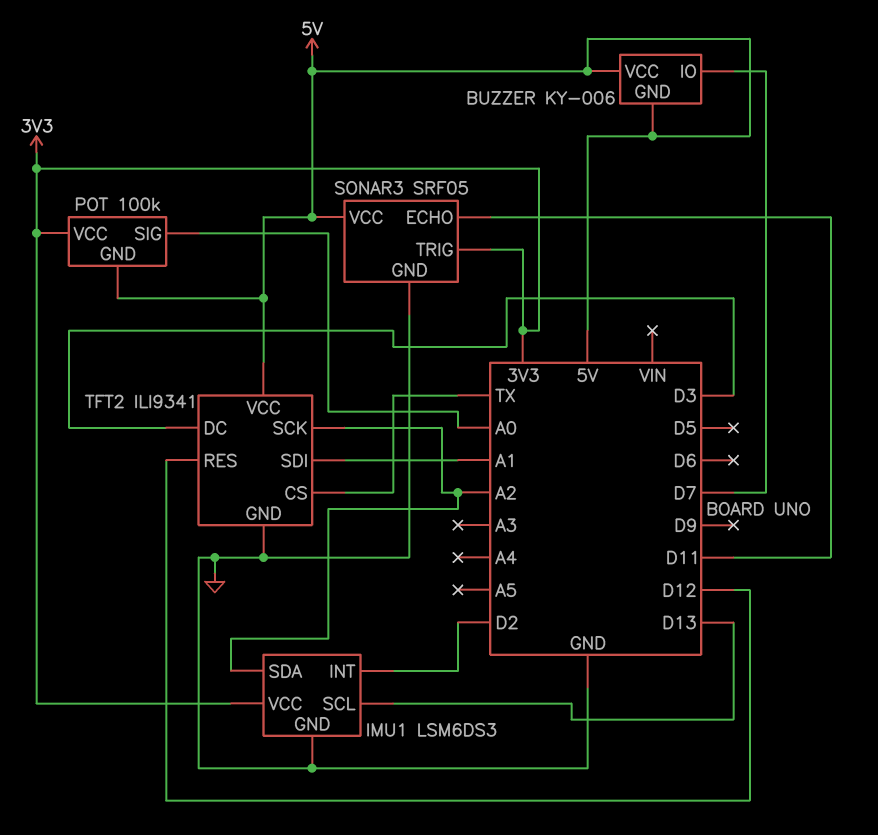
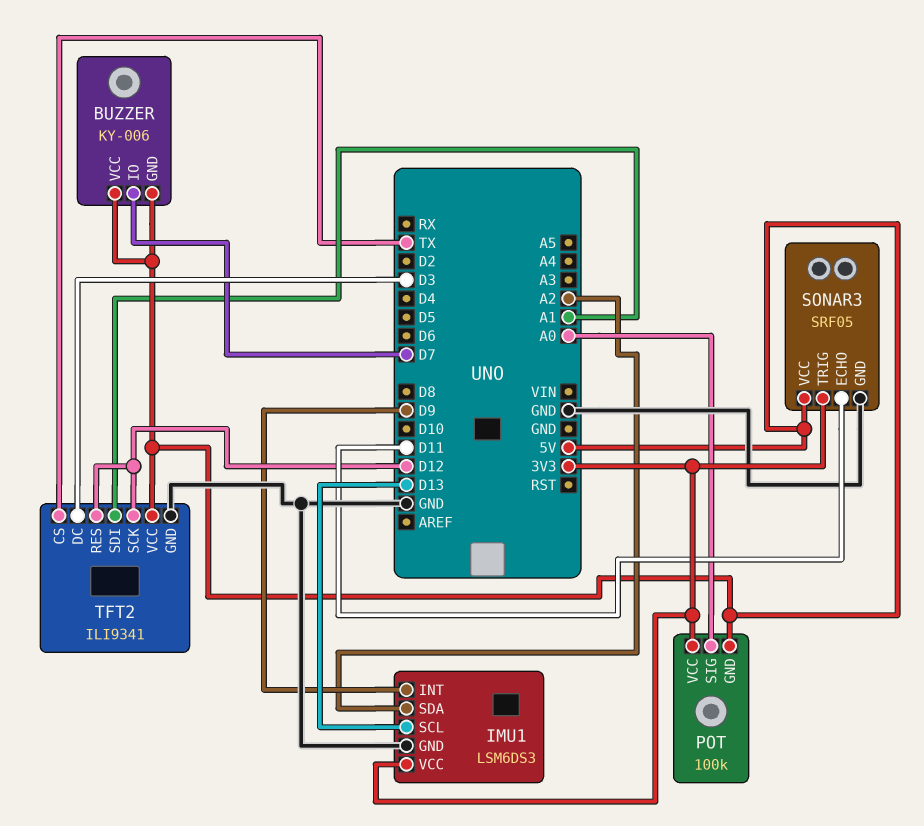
IMU1 pin INT: D2 -> D9
TFT2 pin SCK: A2 -> D12

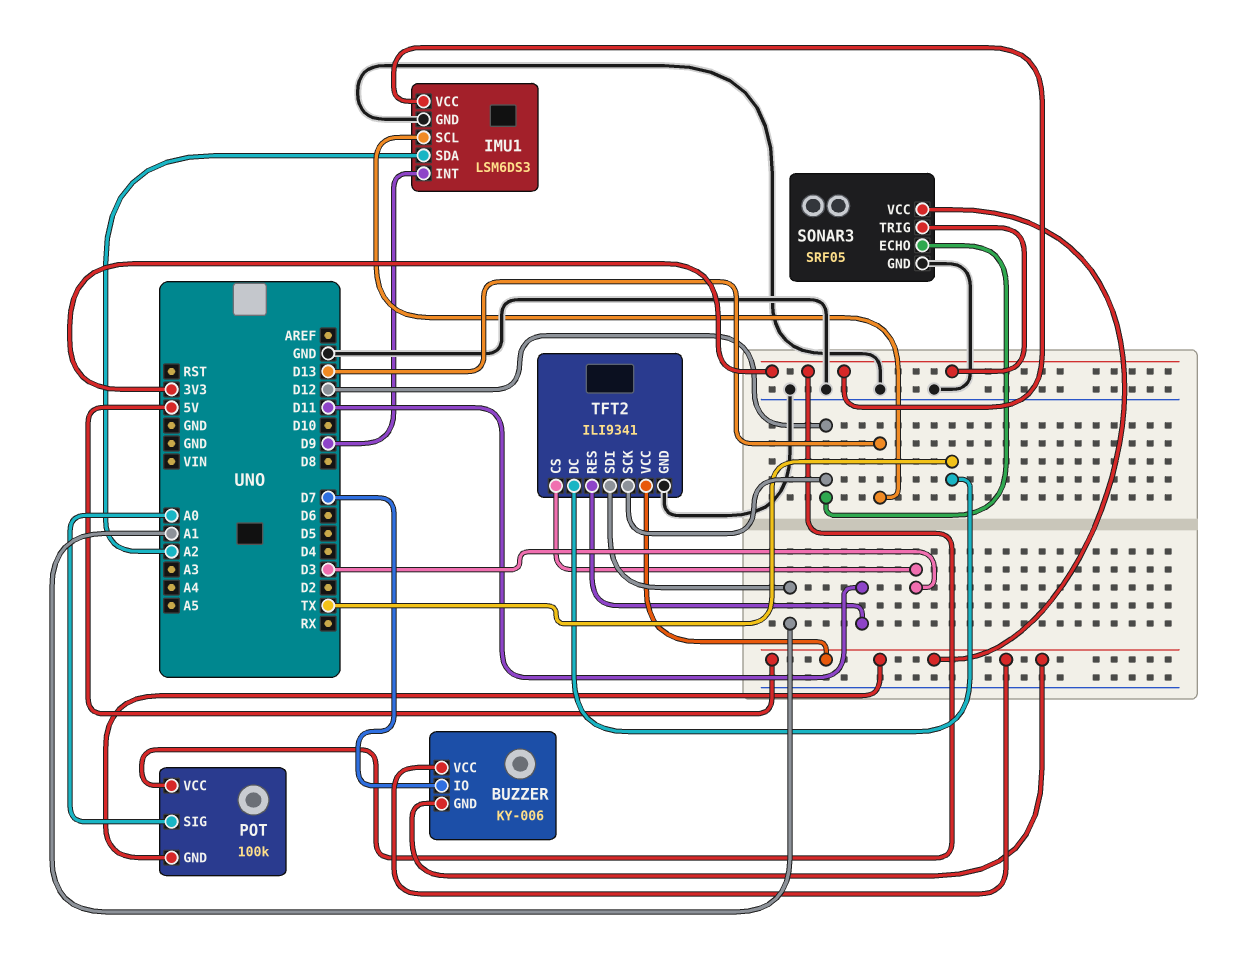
SONAR3 pin ECHO: D11 -> D12
TFT2 pin CS: TX -> D3
TFT2 pin DC: D3 -> TX
TFT2 pin RES: D12 -> D11

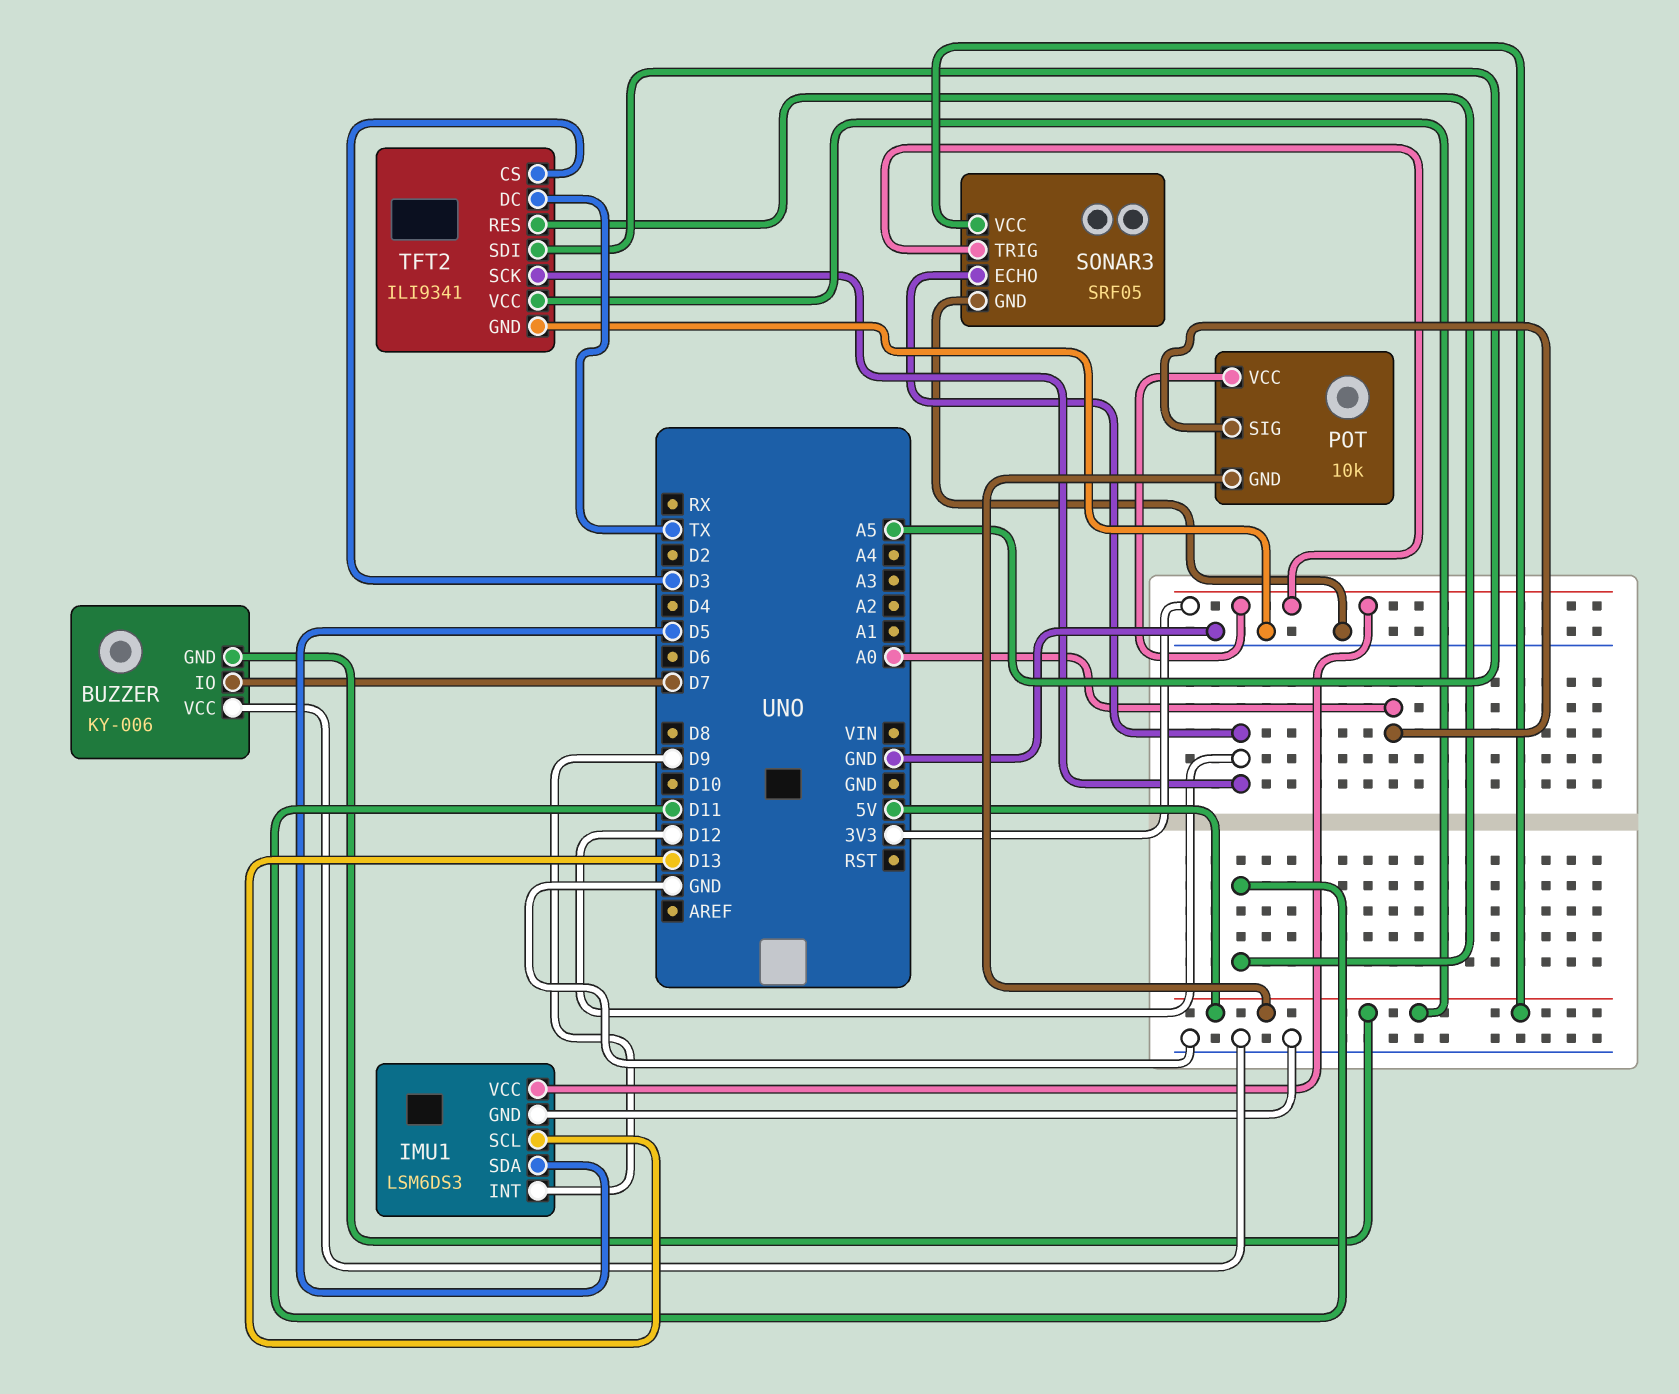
BUZZER pin VCC: 5V -> GND
IMU1 pin SDA: A2 -> D5
POT: 100k -> 10k
TFT2 pin SDI: A1 -> A5

